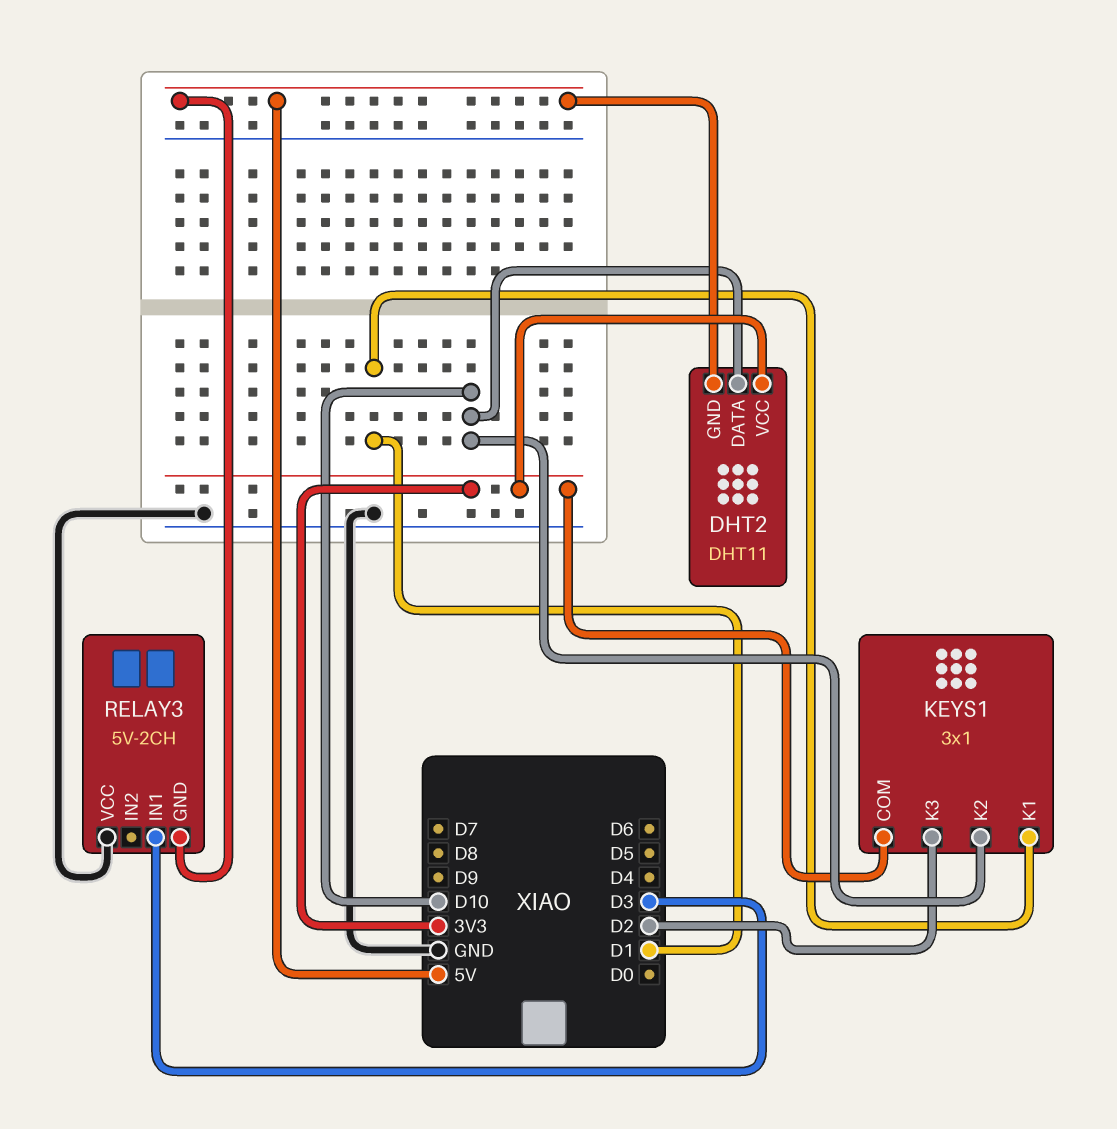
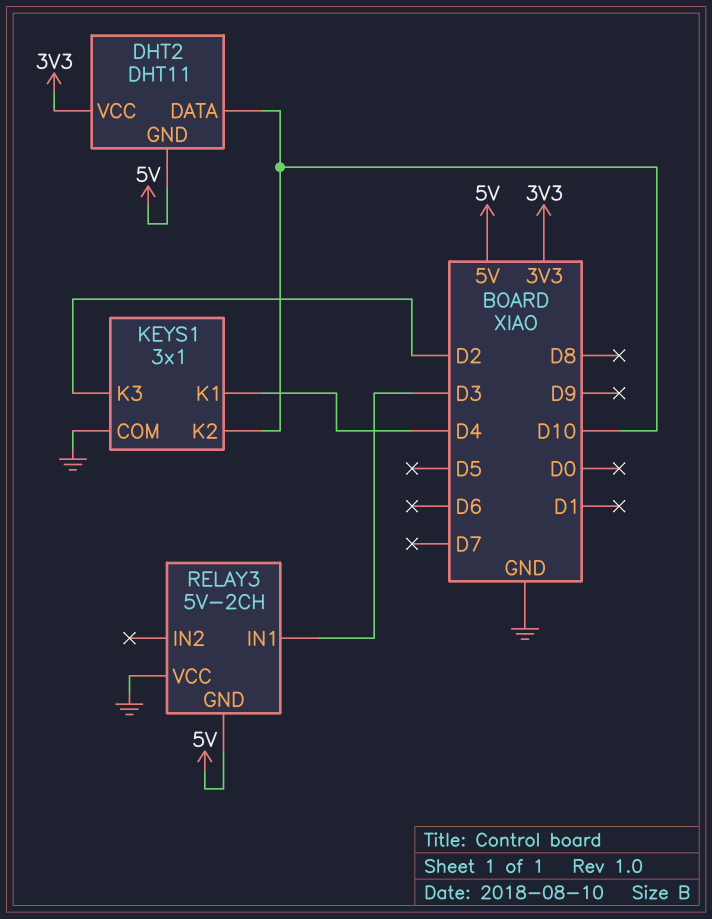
KEYS1 pin COM: 3V3 -> GND
KEYS1 pin K1: D1 -> D4

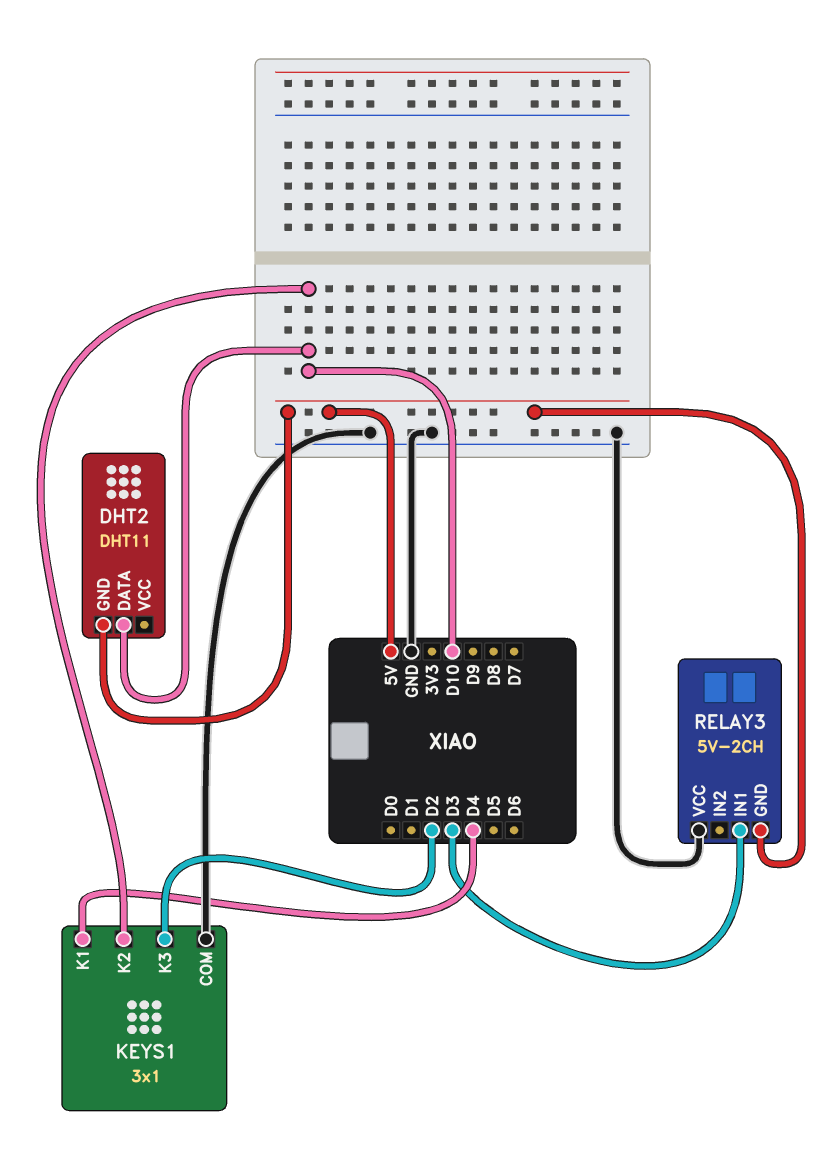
DHT2 pin VCC: 3V3 -> none

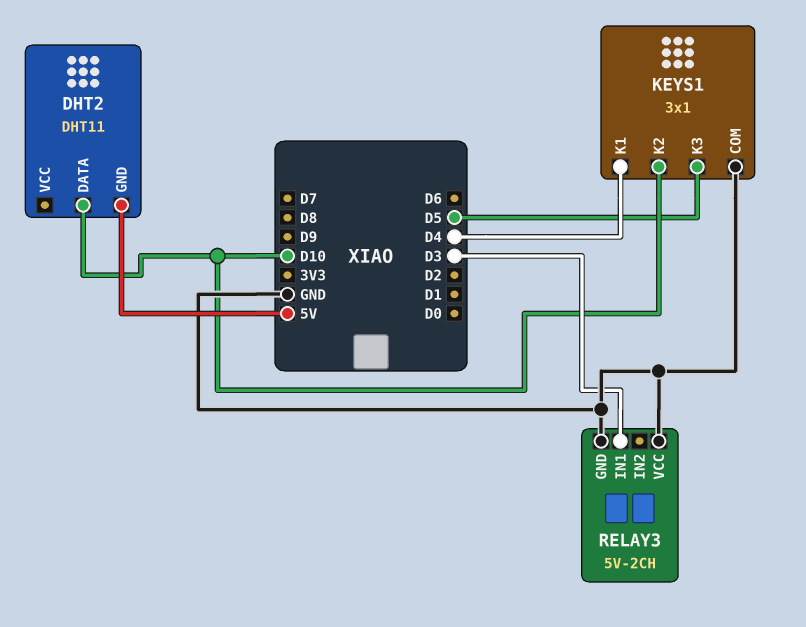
KEYS1 pin K3: D2 -> D5
RELAY3 pin GND: 5V -> GND

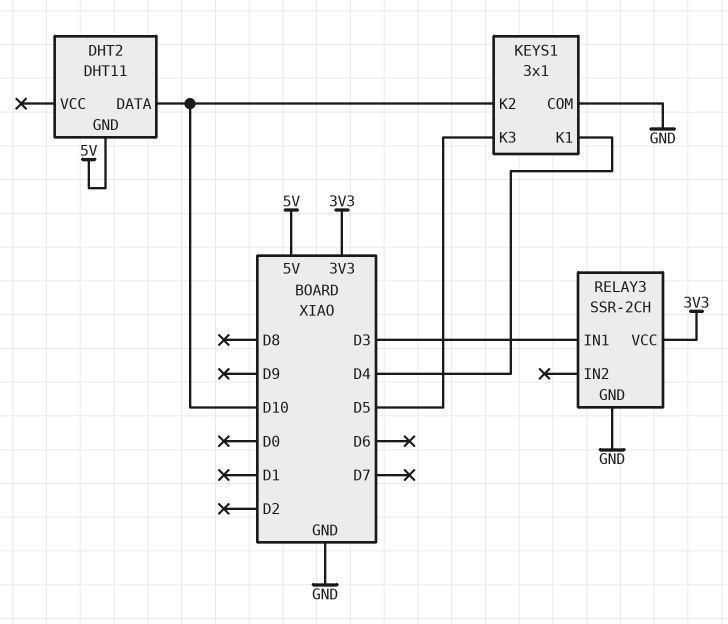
RELAY3: 5V-2CH -> SSR-2CH
RELAY3 pin VCC: GND -> 3V3

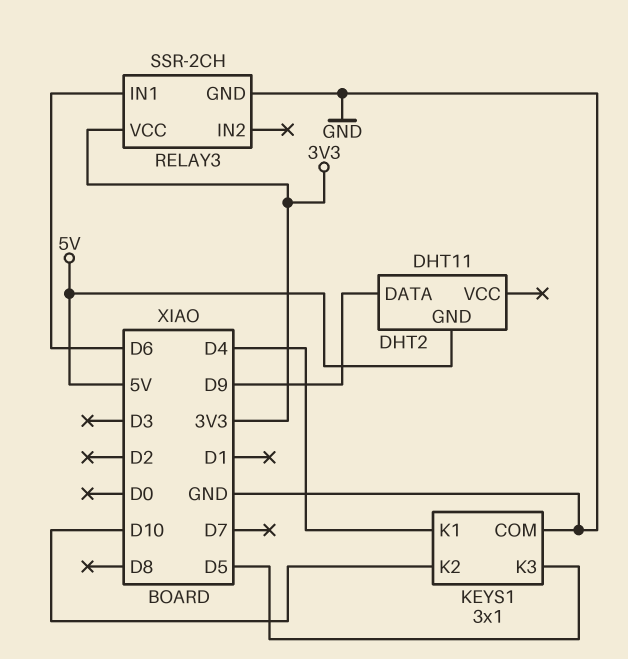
DHT2 pin DATA: D10 -> D9
RELAY3 pin IN1: D3 -> D6

